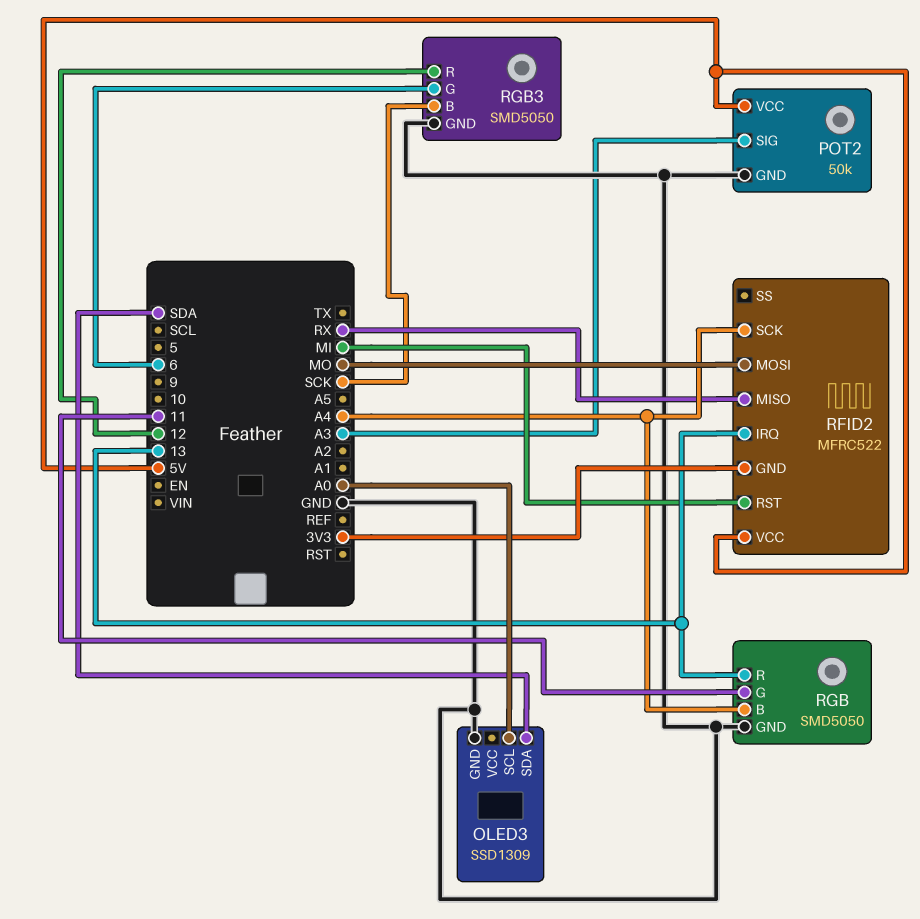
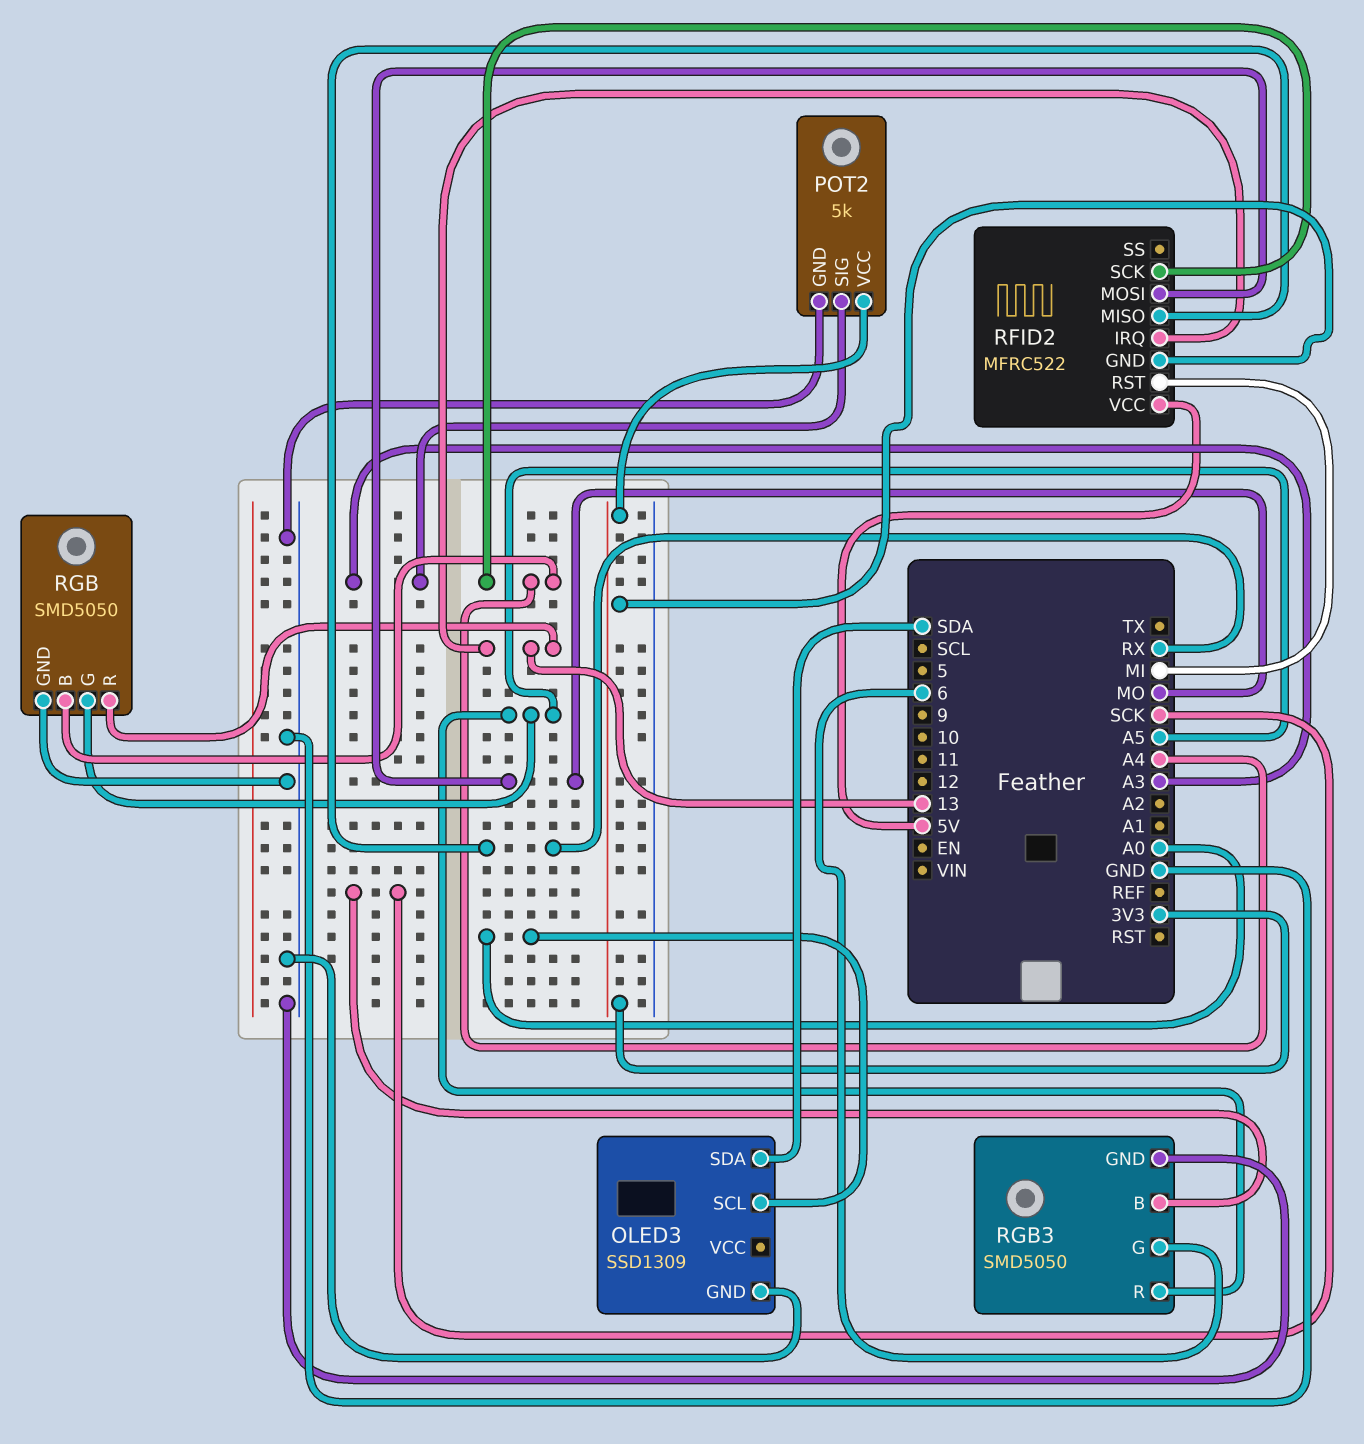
POT2: 50k -> 5k
POT2 pin VCC: 5V -> 3V3
RGB pin G: 11 -> A5
RGB3 pin R: 12 -> A5

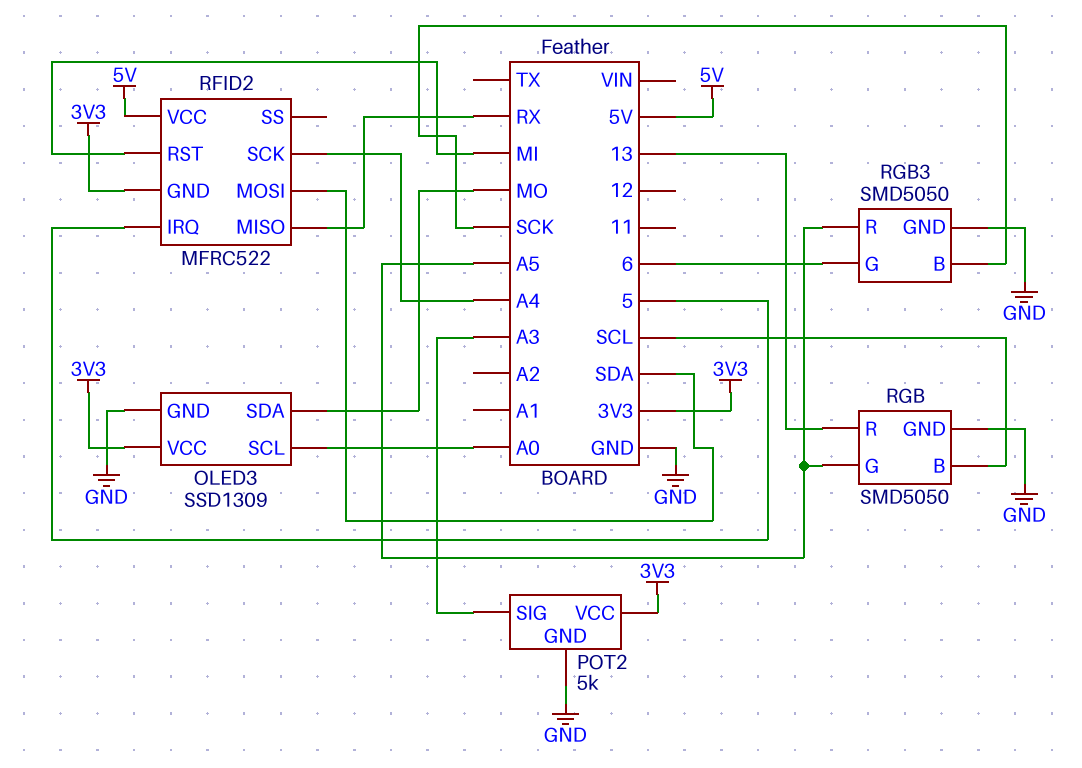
OLED3 pin SDA: SDA -> MO
OLED3 pin VCC: none -> 3V3
RFID2 pin IRQ: 13 -> 5
RFID2 pin MOSI: MO -> SDA
RGB pin B: A4 -> SCL

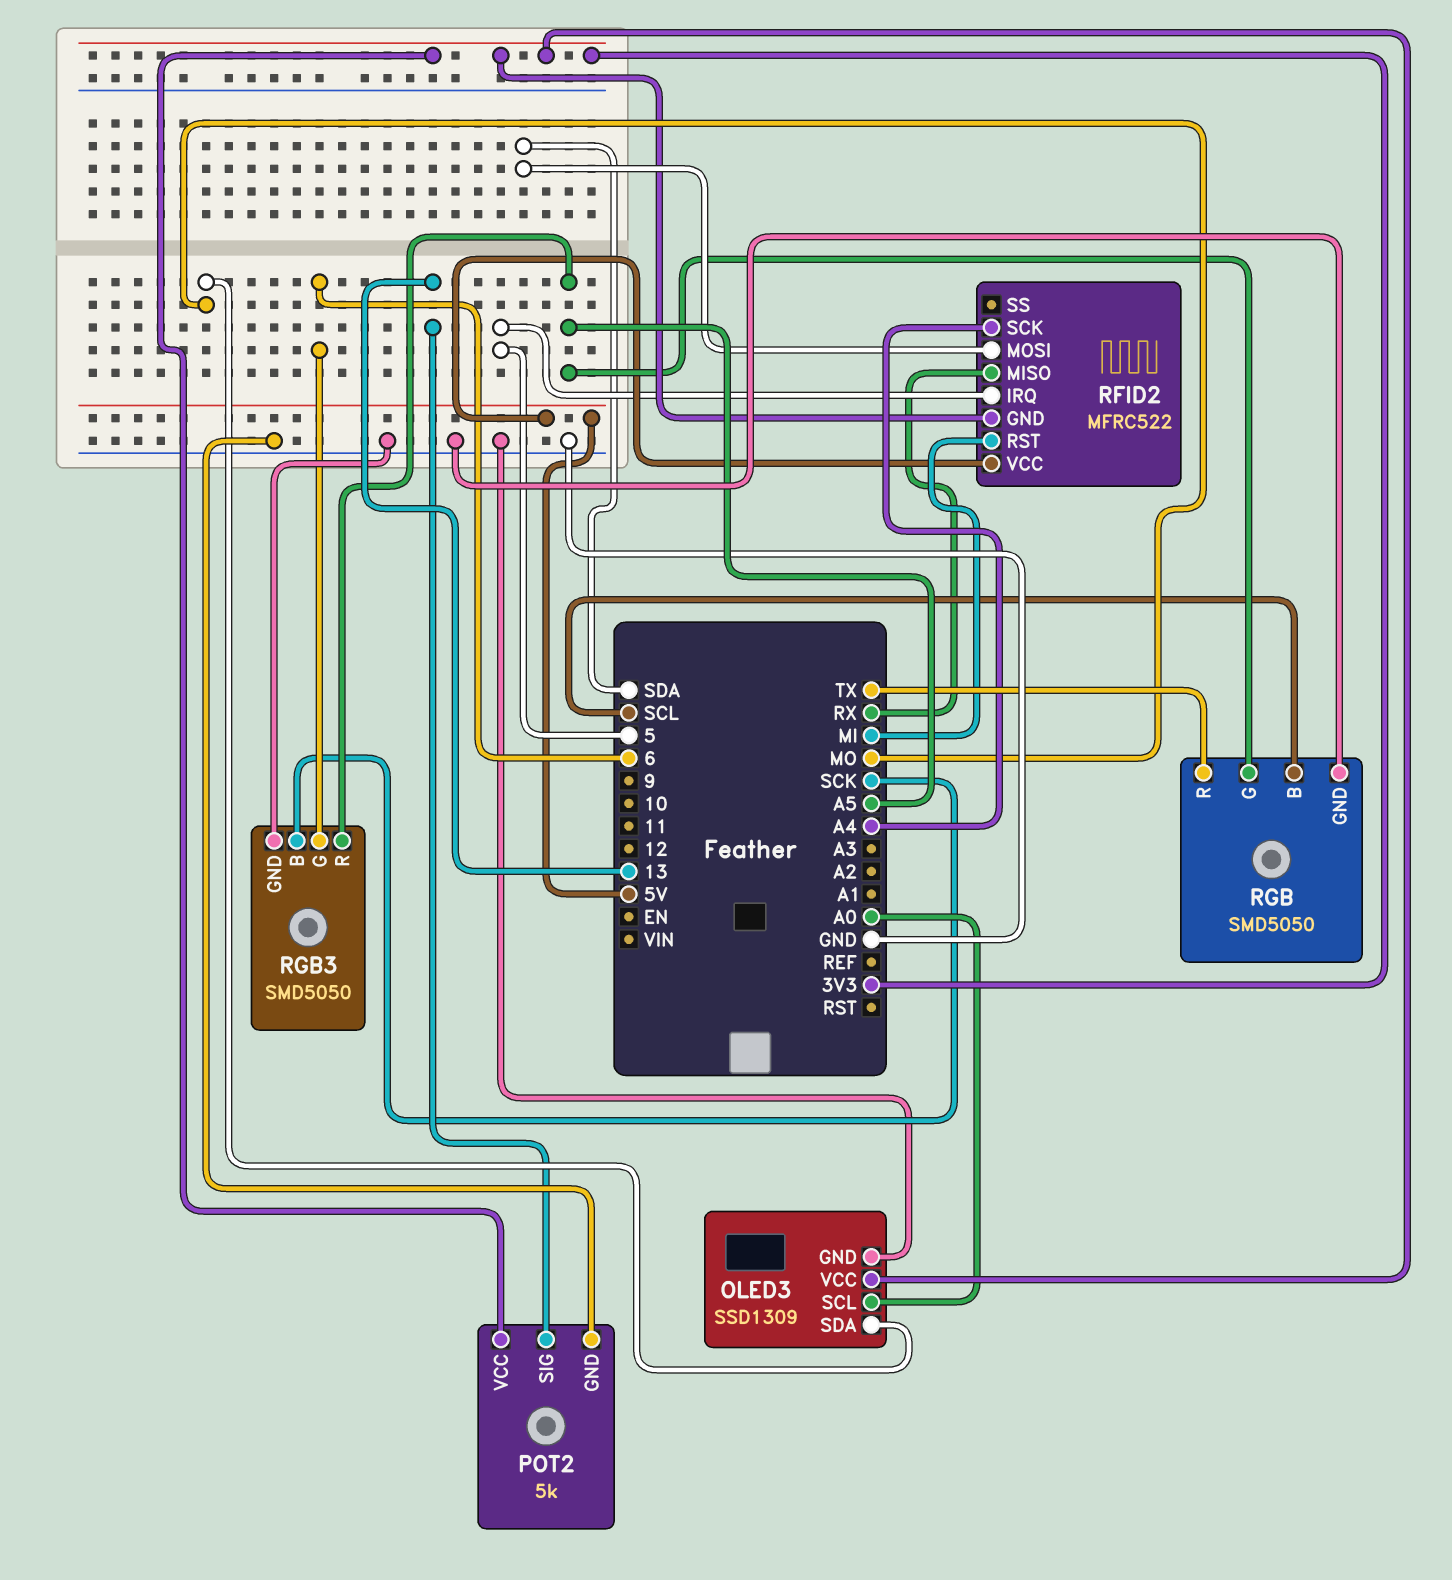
POT2 pin SIG: A3 -> 13
RGB pin R: 13 -> TX

